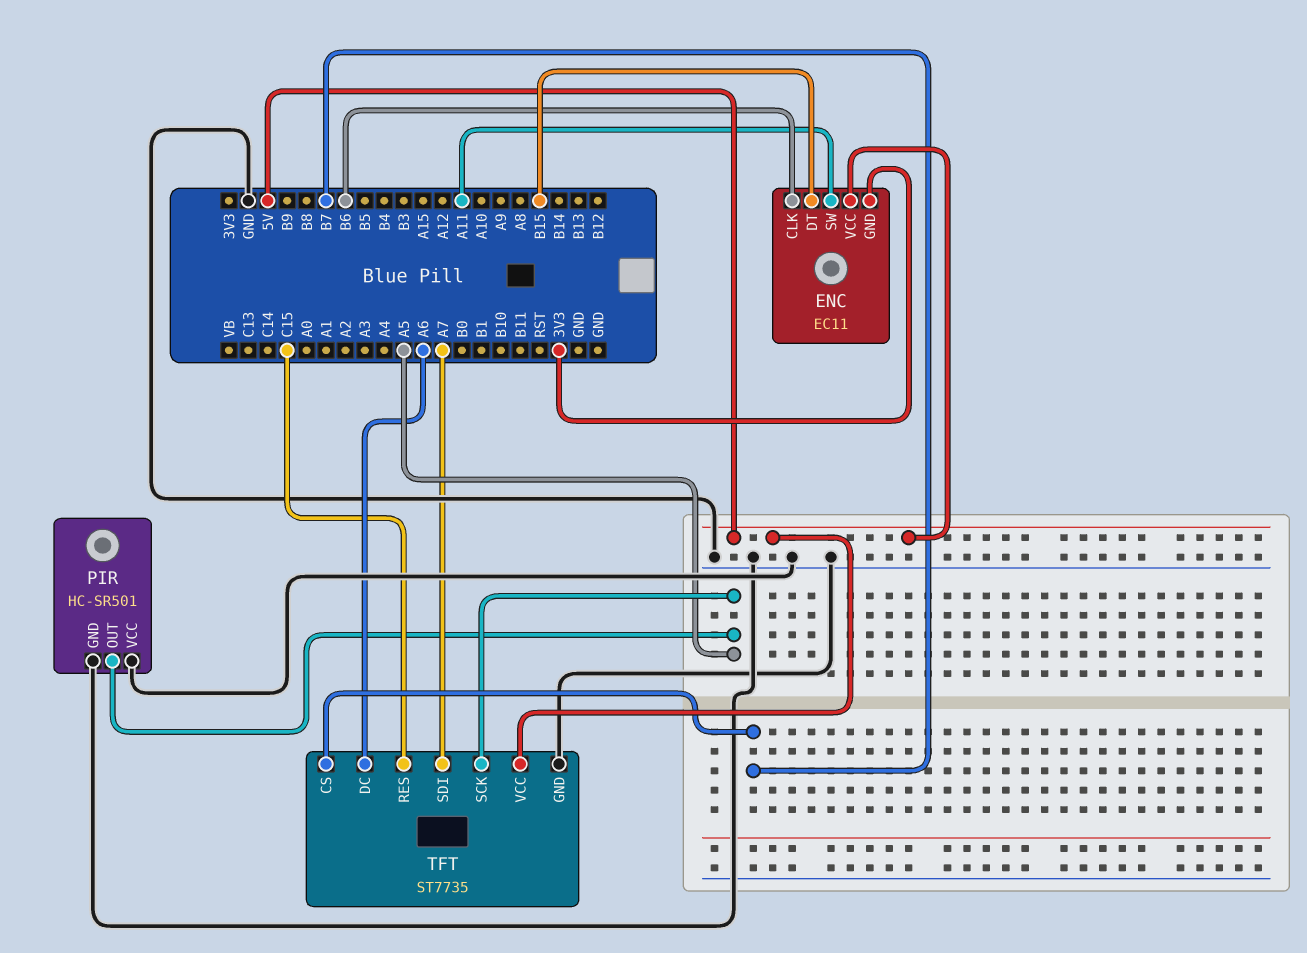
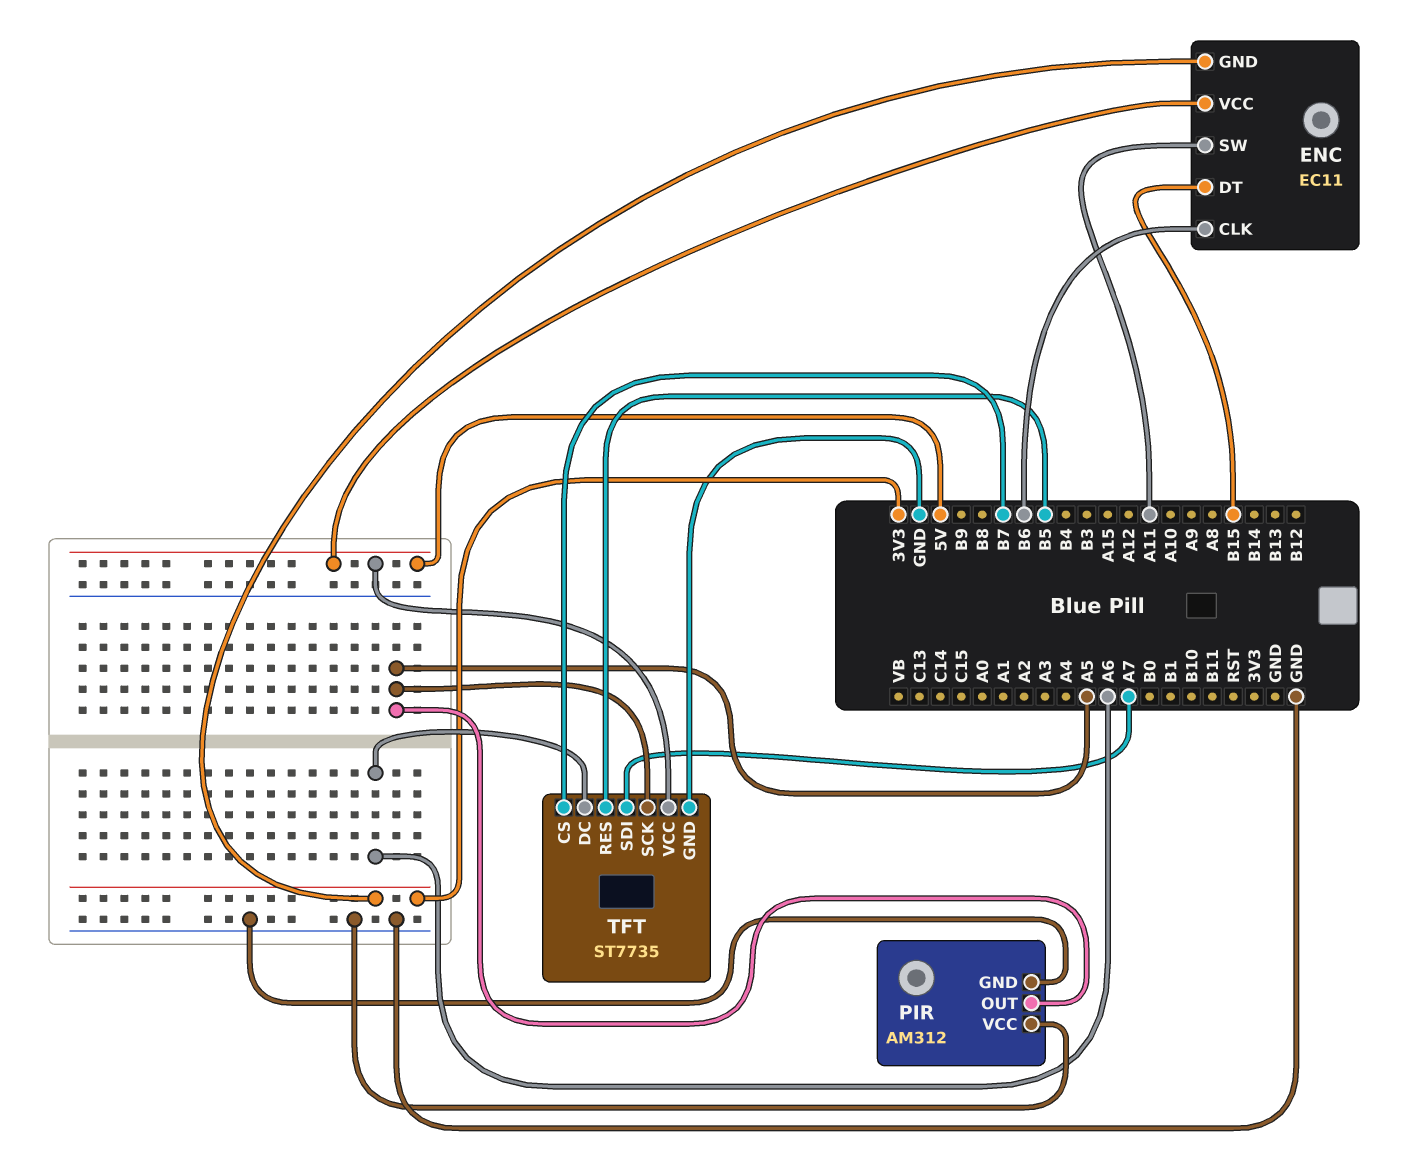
PIR: HC-SR501 -> AM312
TFT pin RES: C15 -> B5

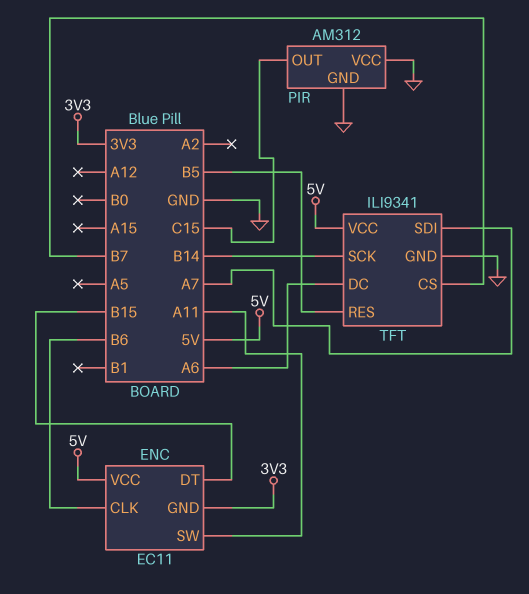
PIR pin OUT: A5 -> C15
TFT: ST7735 -> ILI9341
TFT pin SCK: A5 -> B14

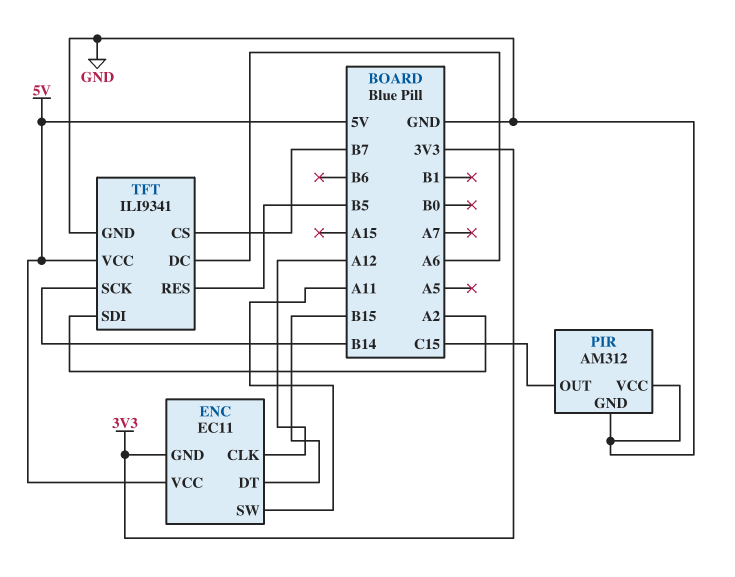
ENC pin CLK: B6 -> A12
TFT pin SDI: A7 -> A2

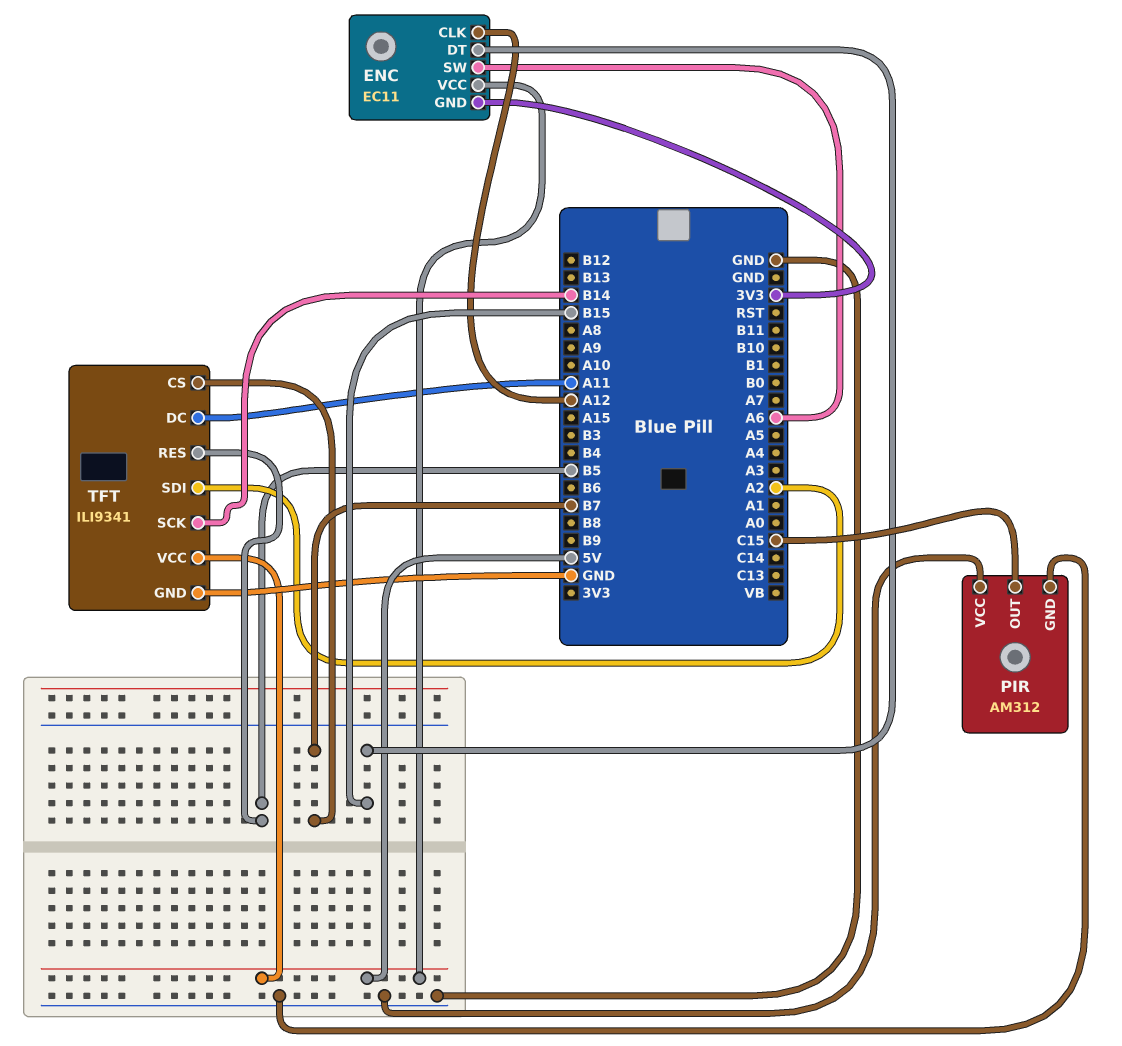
ENC pin SW: A11 -> A6
TFT pin DC: A6 -> A11

